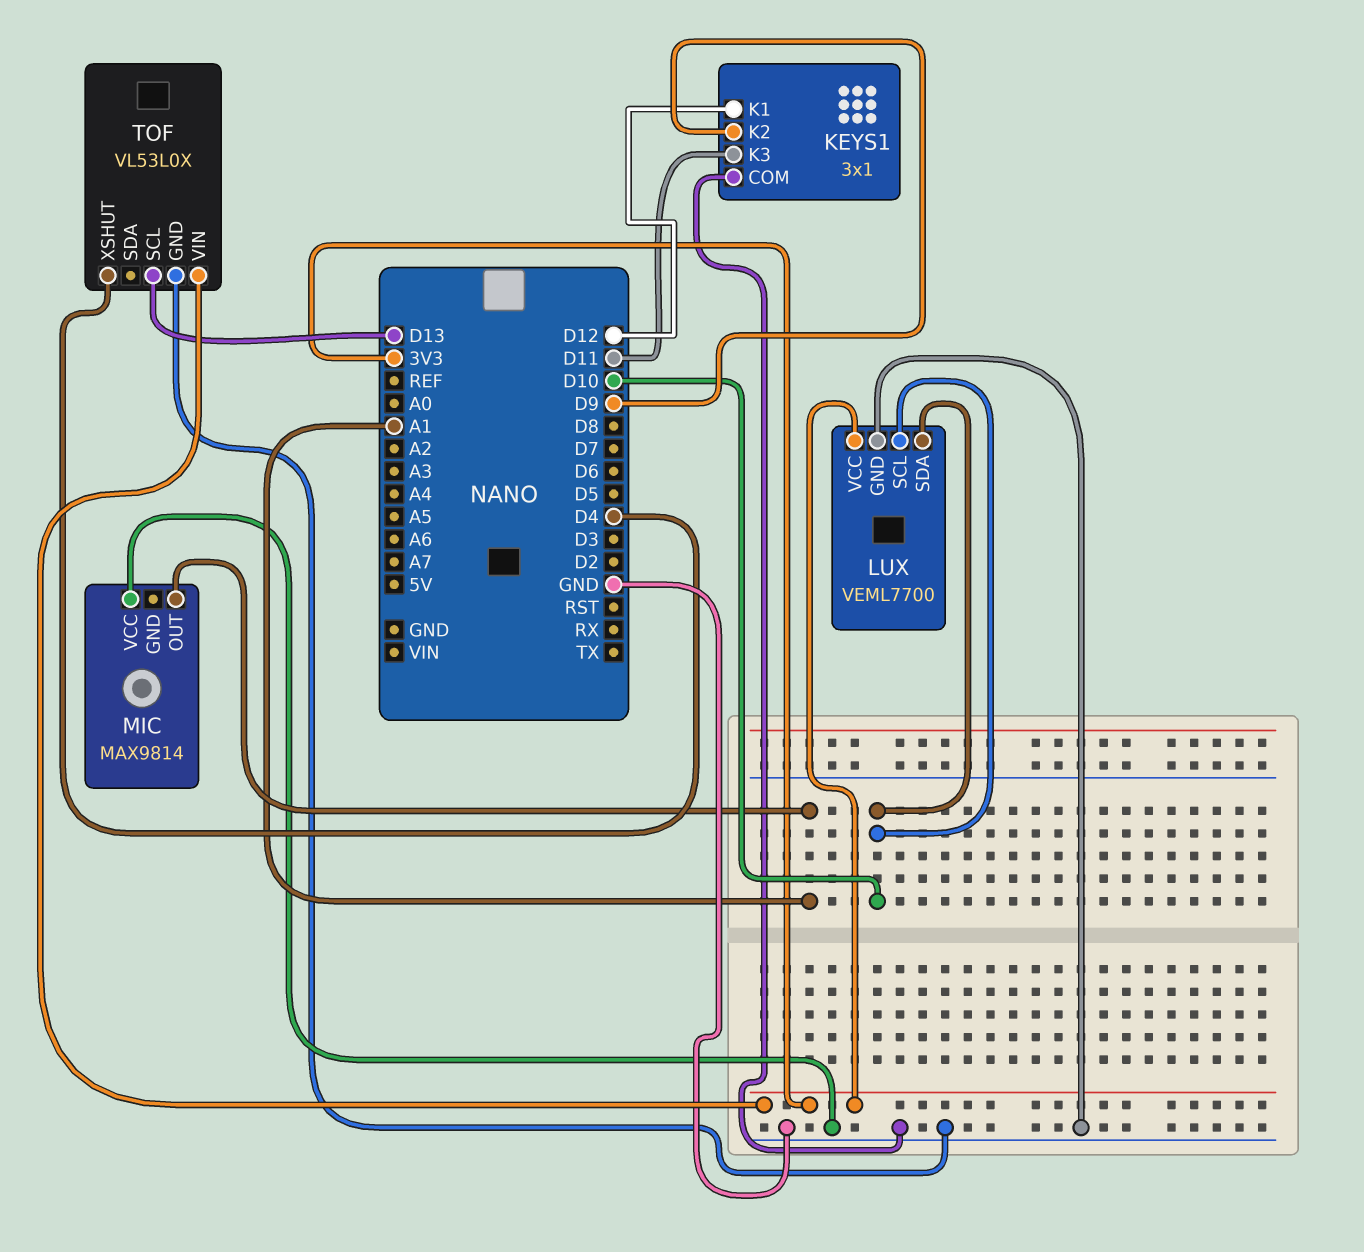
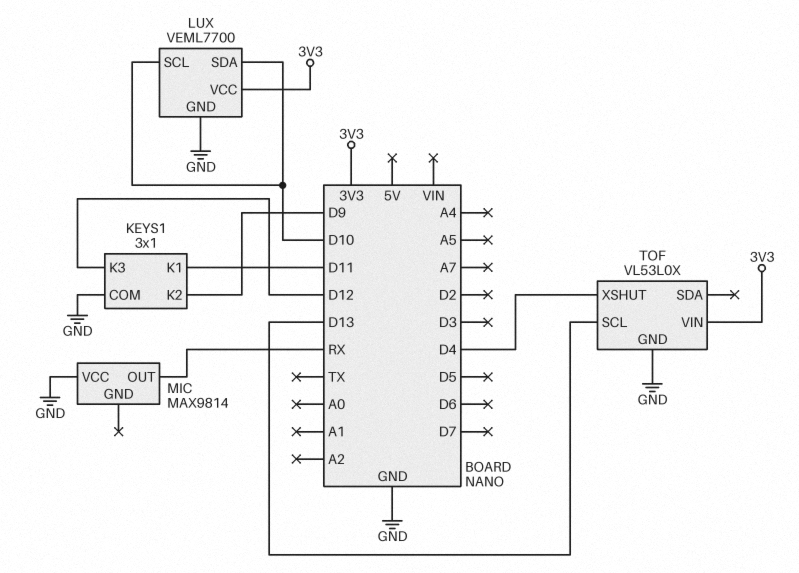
KEYS1 pin K1: D12 -> D11
KEYS1 pin K3: D11 -> D12
MIC pin OUT: A1 -> RX

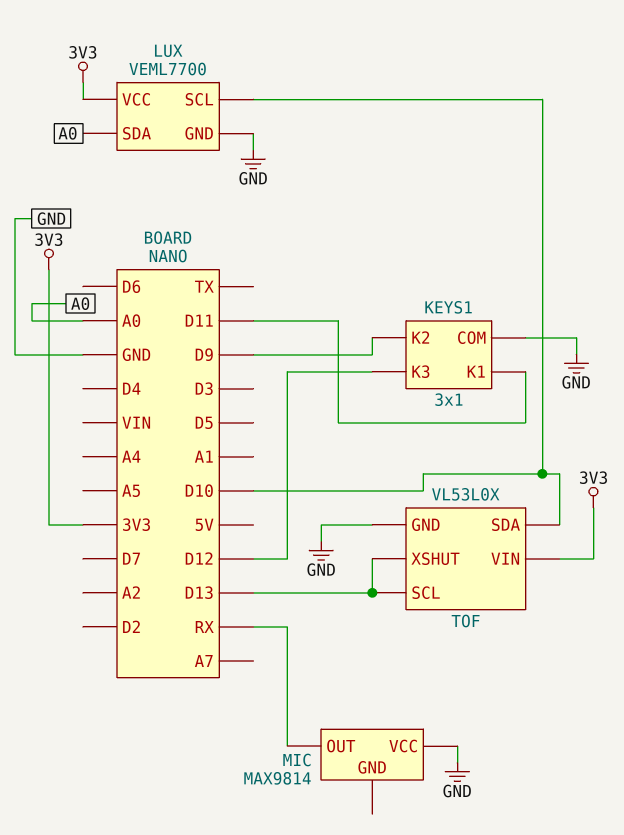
LUX pin SDA: D10 -> A0
TOF pin SDA: none -> D10
TOF pin XSHUT: D4 -> D13

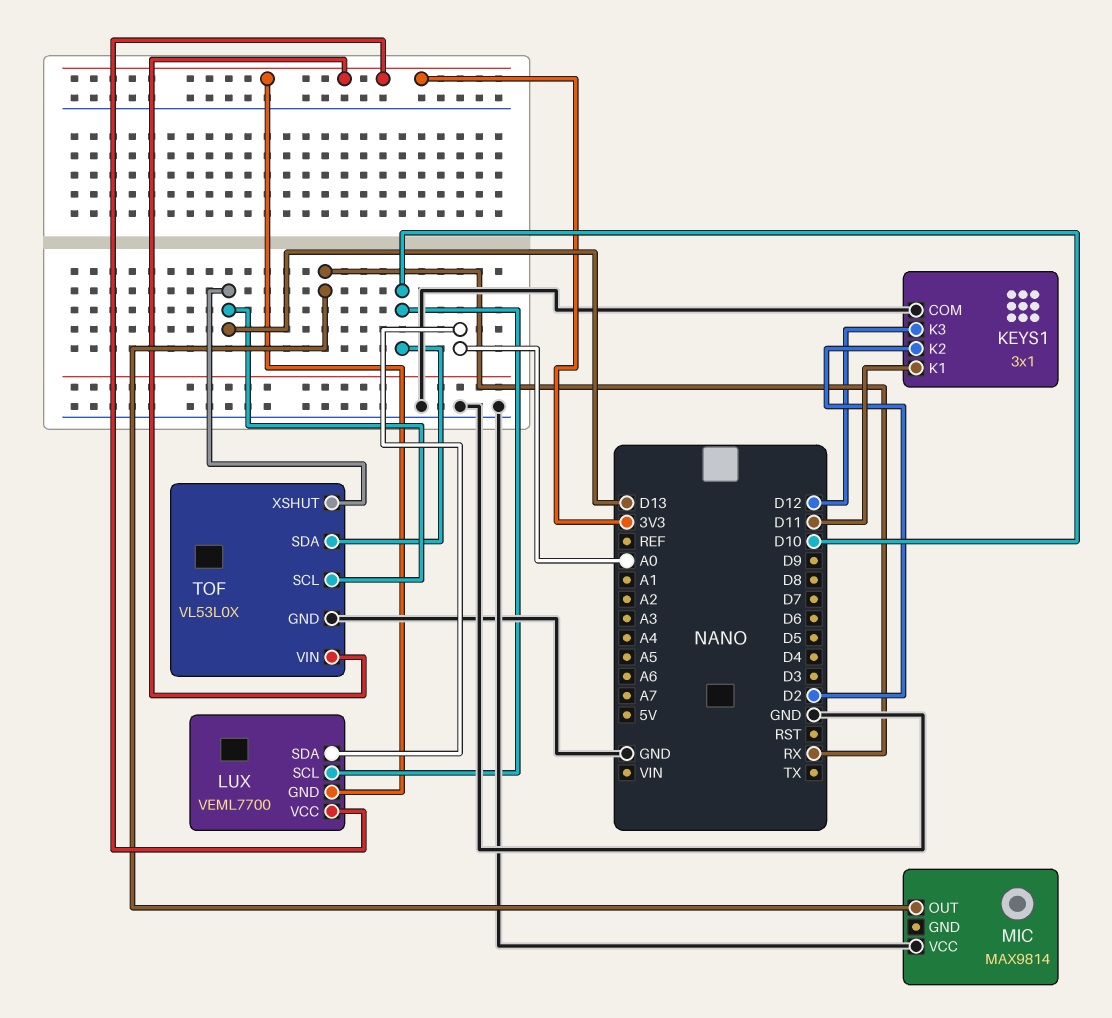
KEYS1 pin K2: D9 -> D2
LUX pin GND: GND -> 3V3

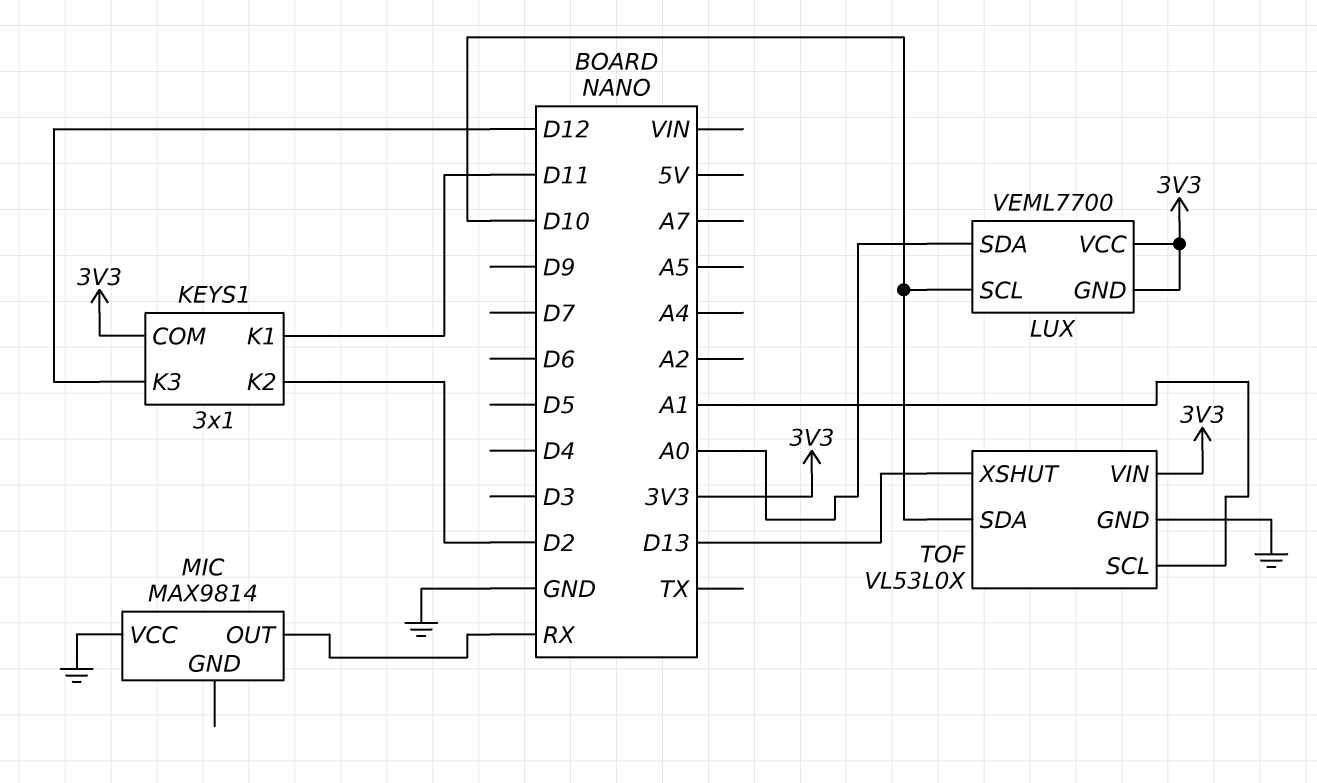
KEYS1 pin COM: GND -> 3V3
TOF pin SCL: D13 -> A1

